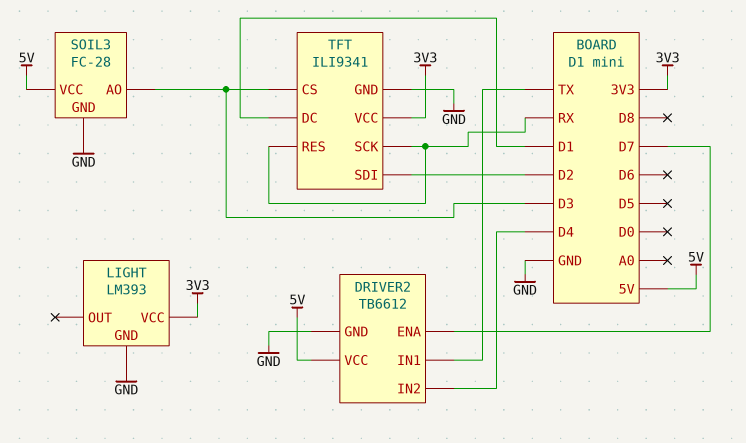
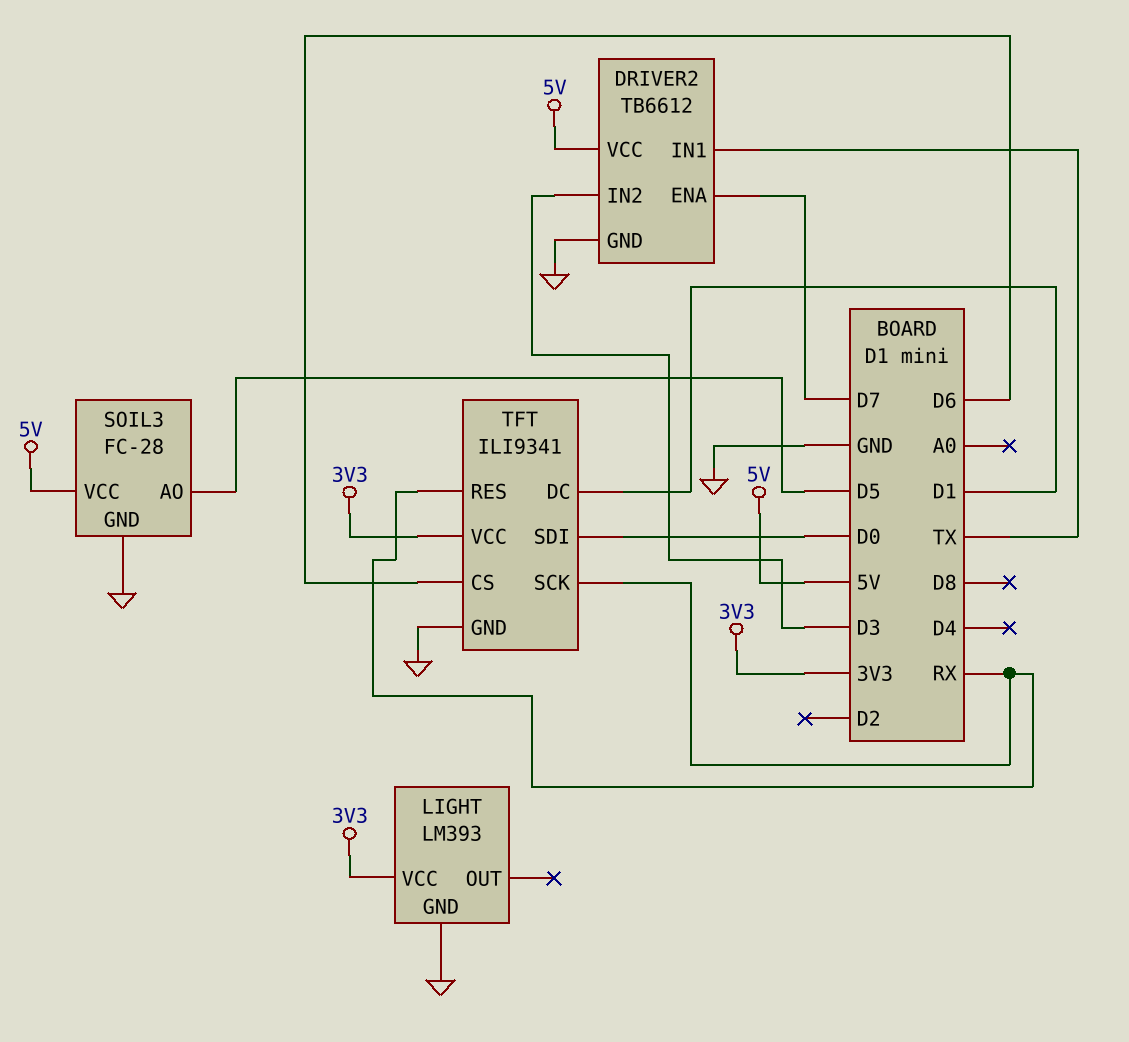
DRIVER2 pin IN2: D4 -> D3
SOIL3 pin AO: D3 -> D5
TFT pin CS: D3 -> D6
TFT pin SDI: D2 -> D0

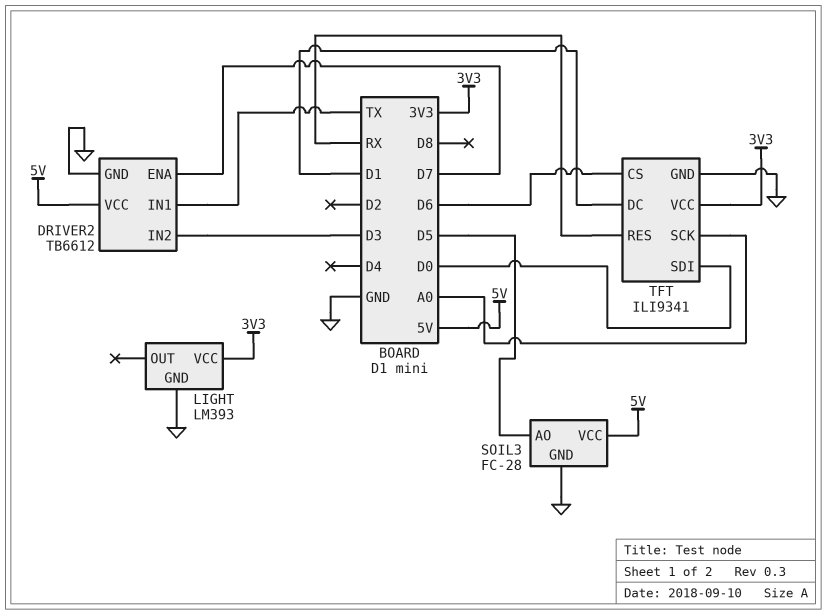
TFT pin SCK: RX -> A0

